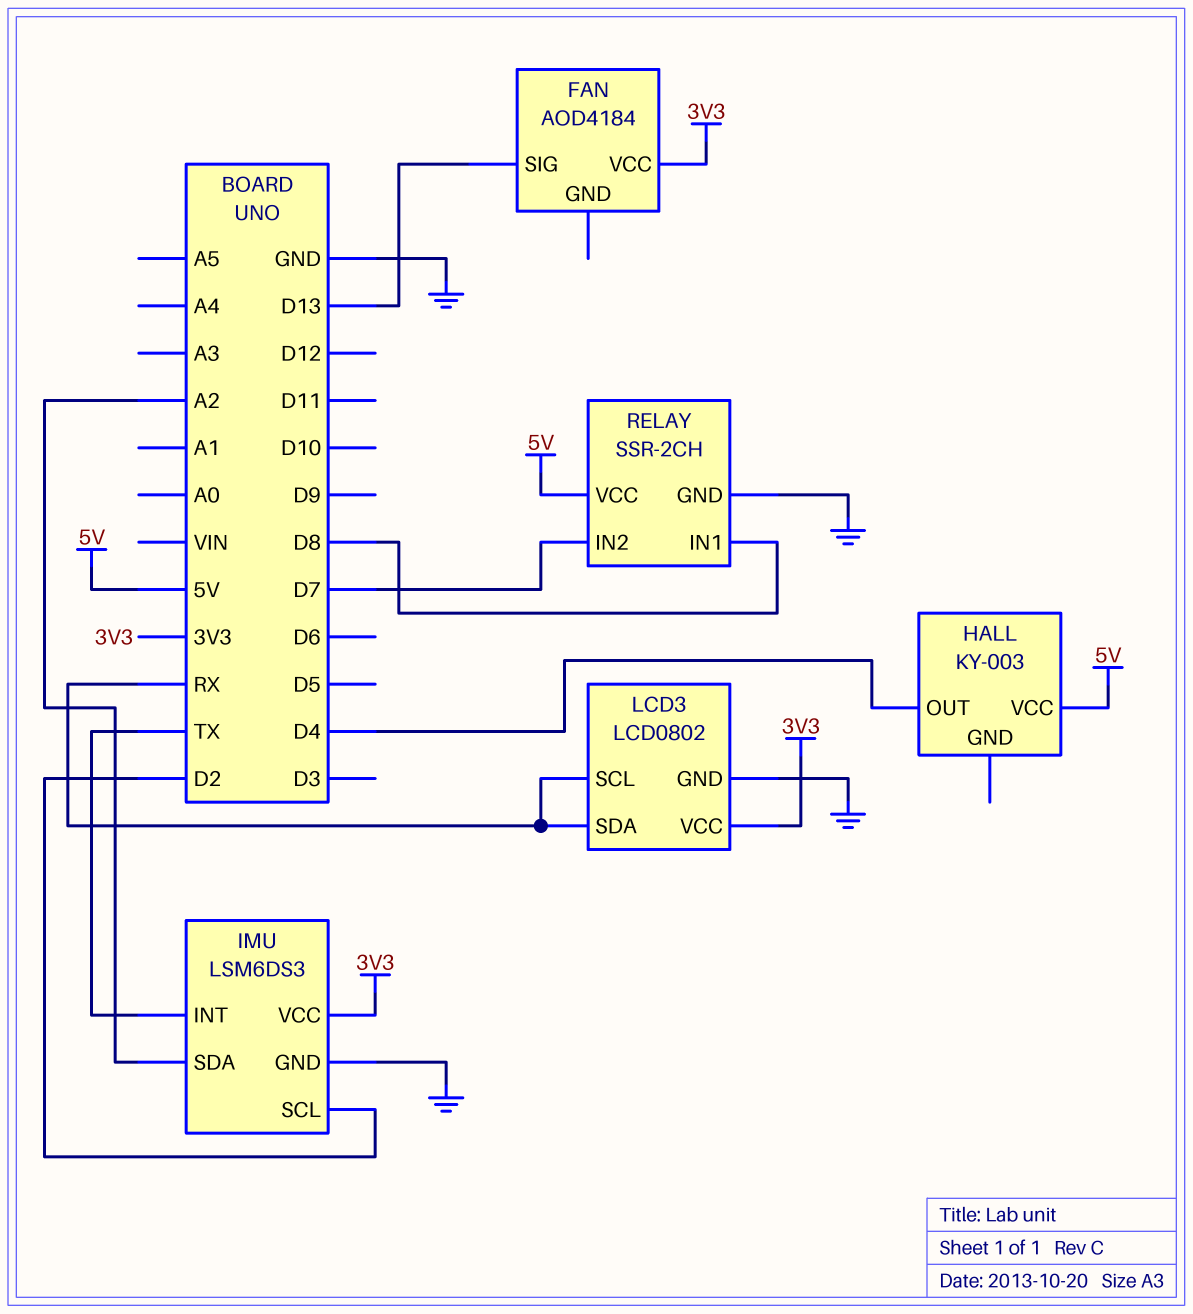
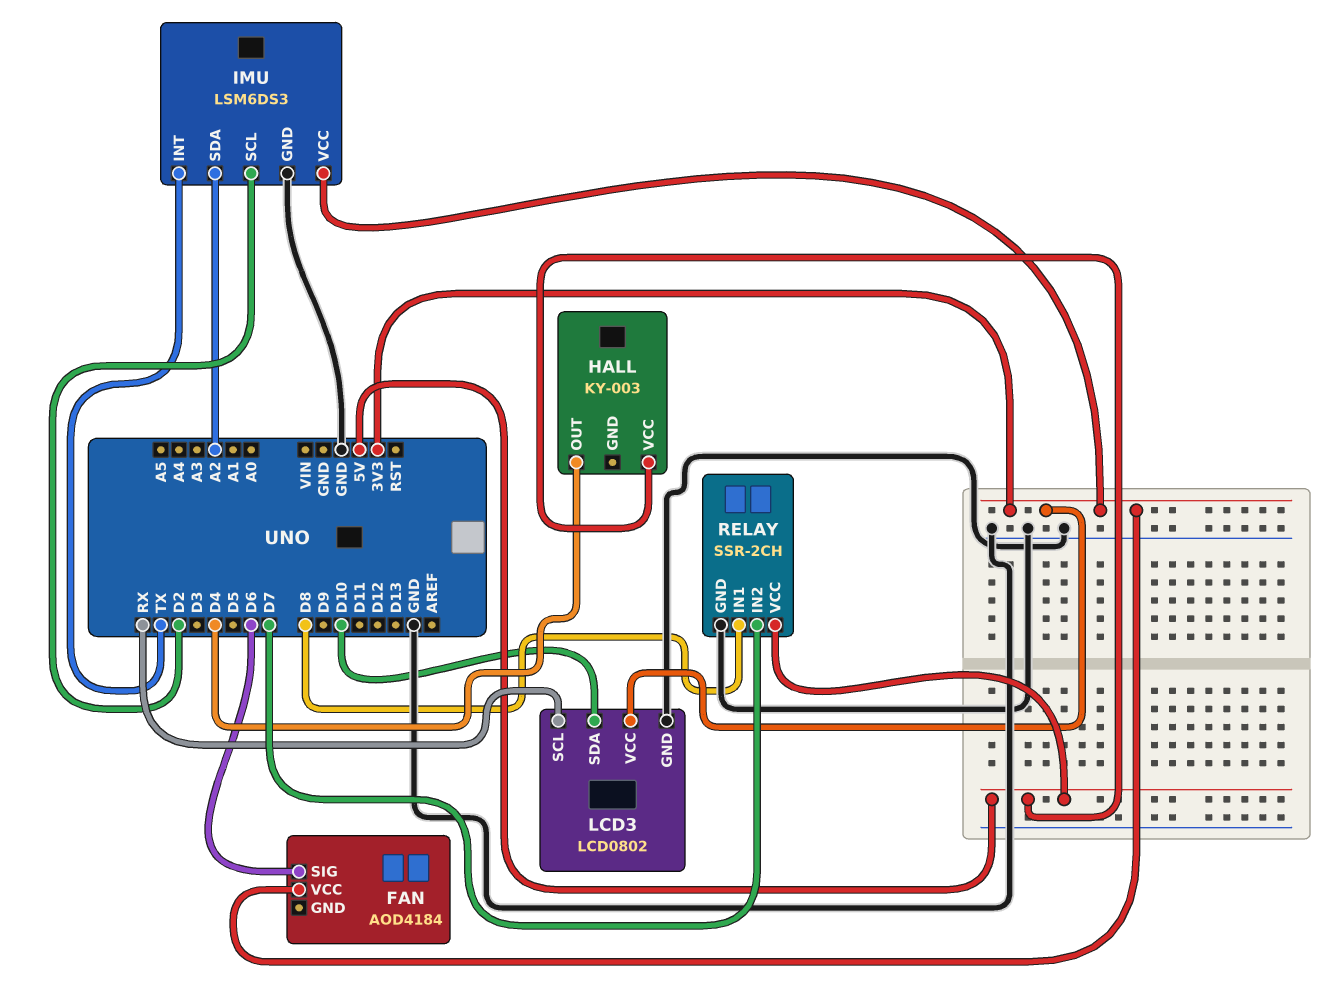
FAN pin SIG: D13 -> D6
LCD3 pin SDA: RX -> D10

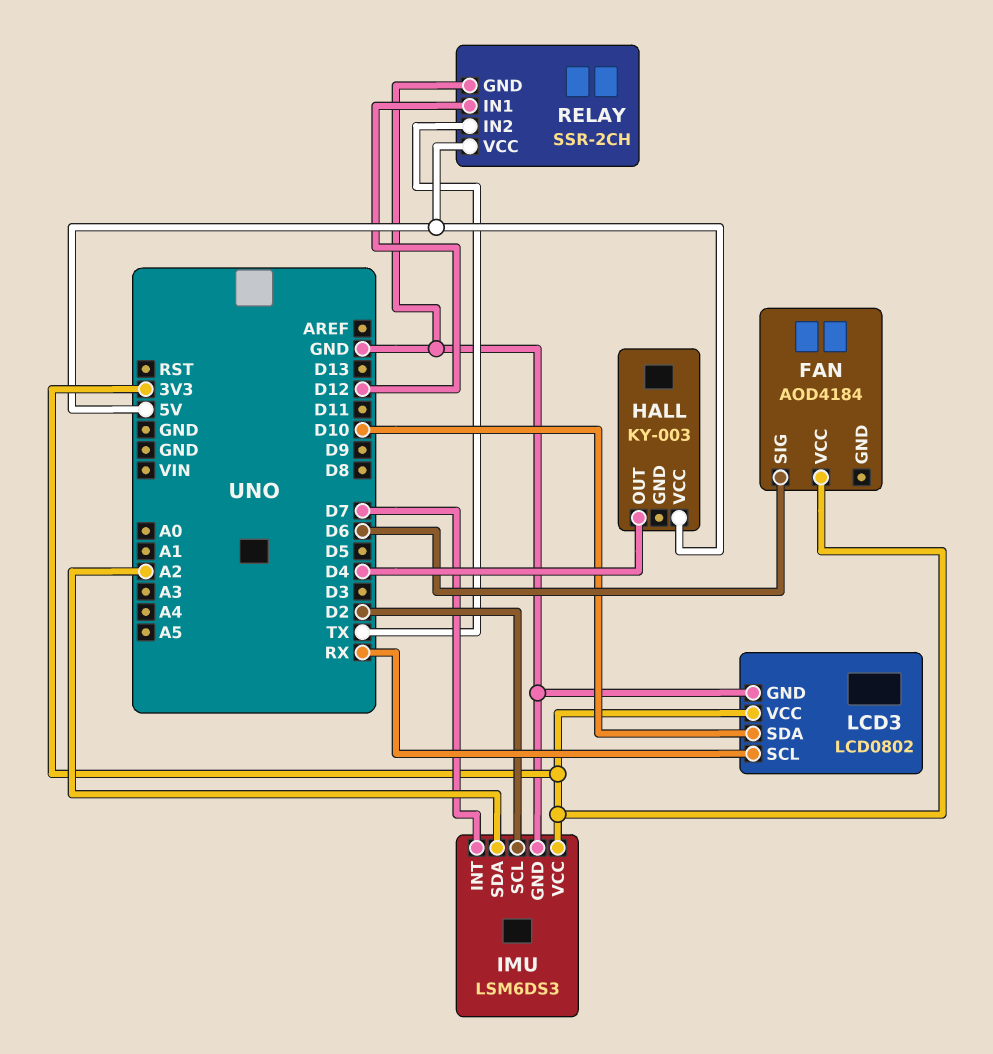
IMU pin INT: TX -> D7
RELAY pin IN1: D8 -> D12
RELAY pin IN2: D7 -> TX

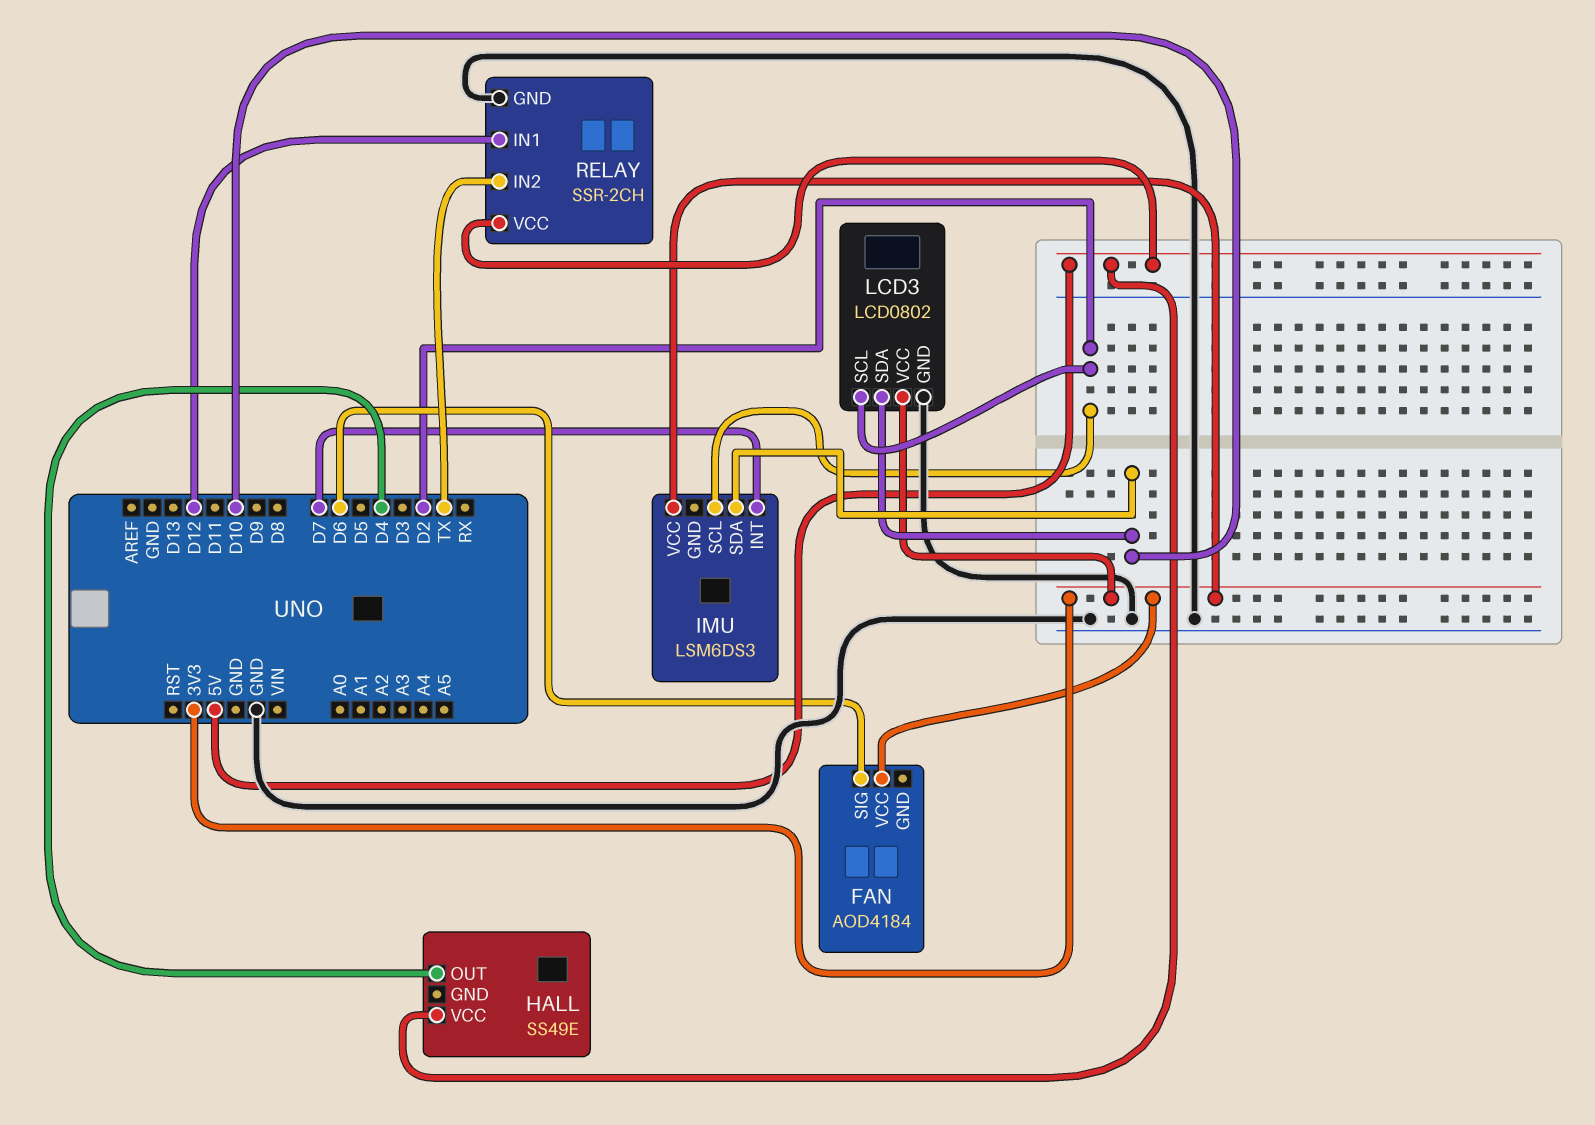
HALL: KY-003 -> SS49E
IMU pin GND: GND -> none
IMU pin SDA: A2 -> D10
LCD3 pin SCL: RX -> D2

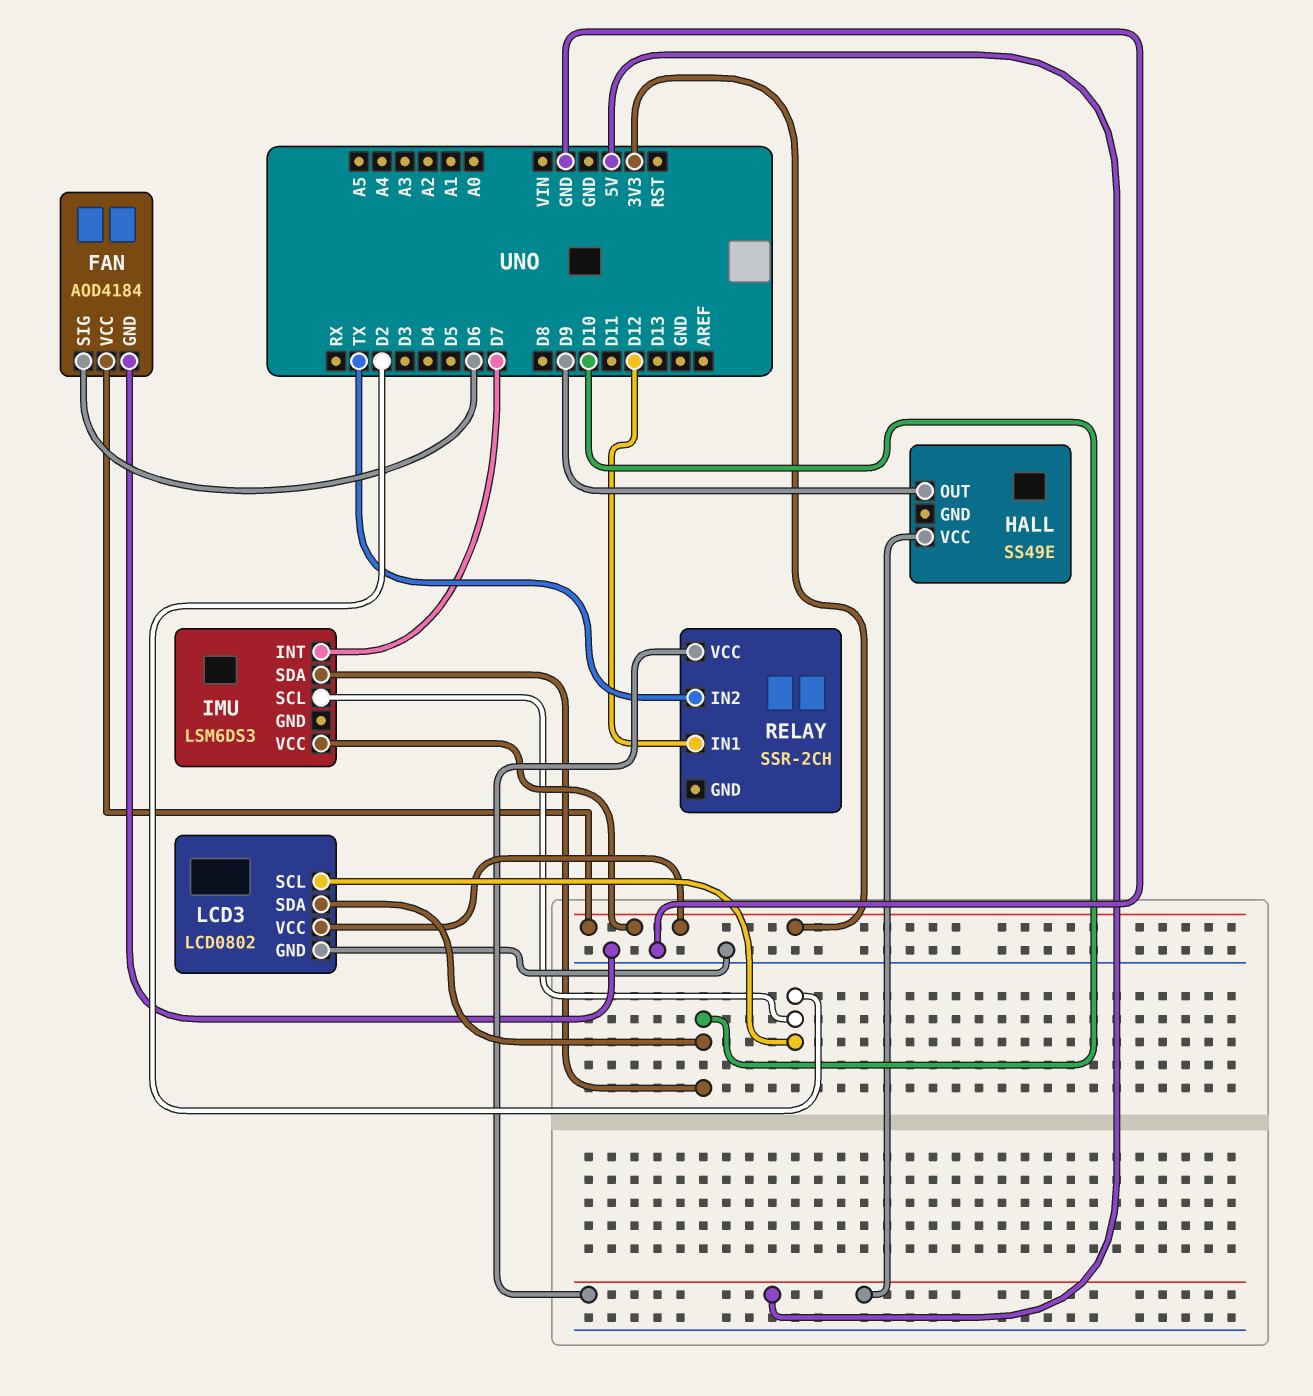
FAN pin GND: none -> GND
HALL pin OUT: D4 -> D9
RELAY pin GND: GND -> none

